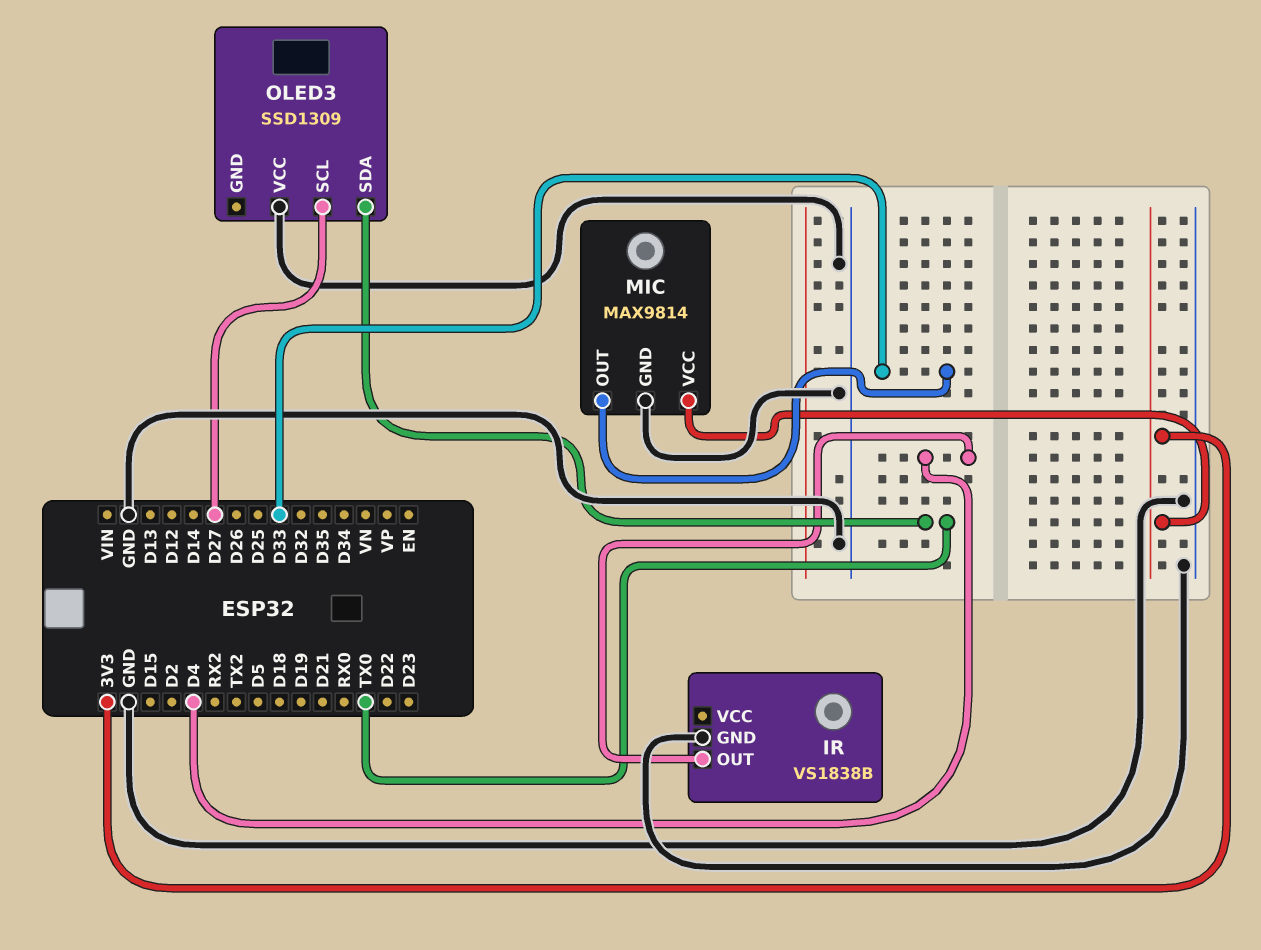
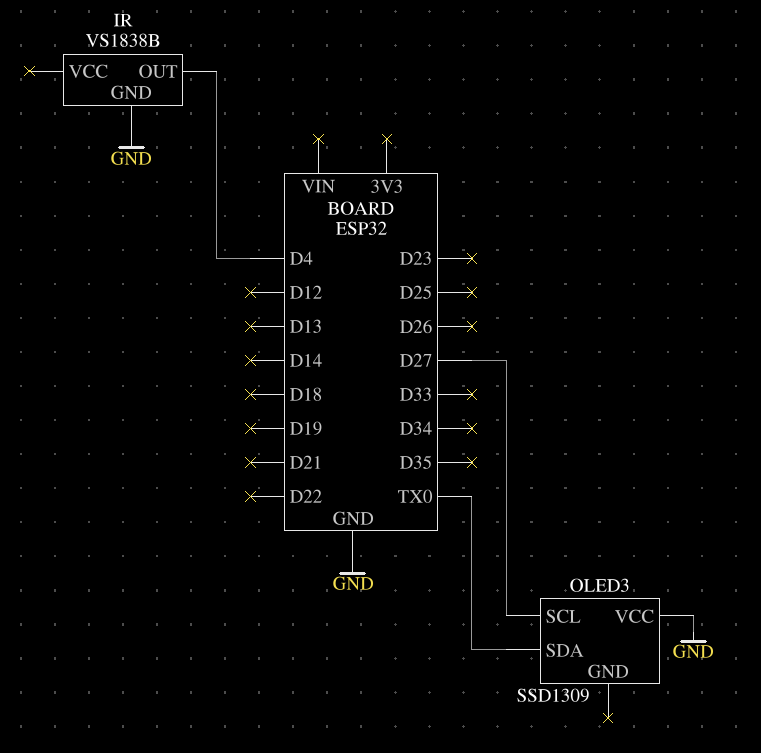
MIC: MAX9814 -> none
MIC pin GND: GND -> none
MIC pin OUT: D33 -> none
MIC pin VCC: 3V3 -> none

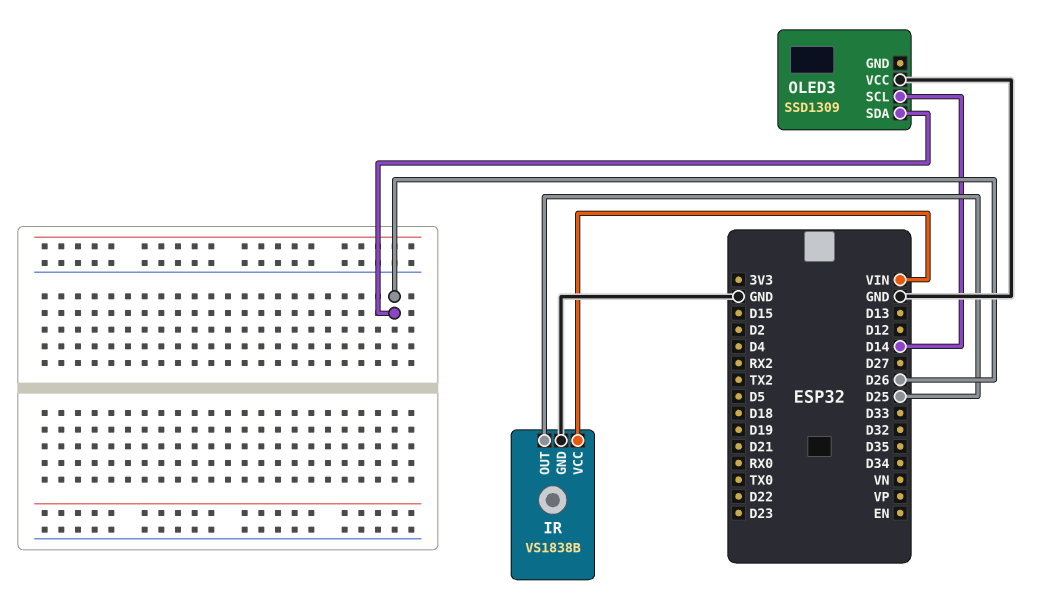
IR pin OUT: D4 -> D25
IR pin VCC: none -> VIN
OLED3 pin SCL: D27 -> D14
OLED3 pin SDA: TX0 -> D26

